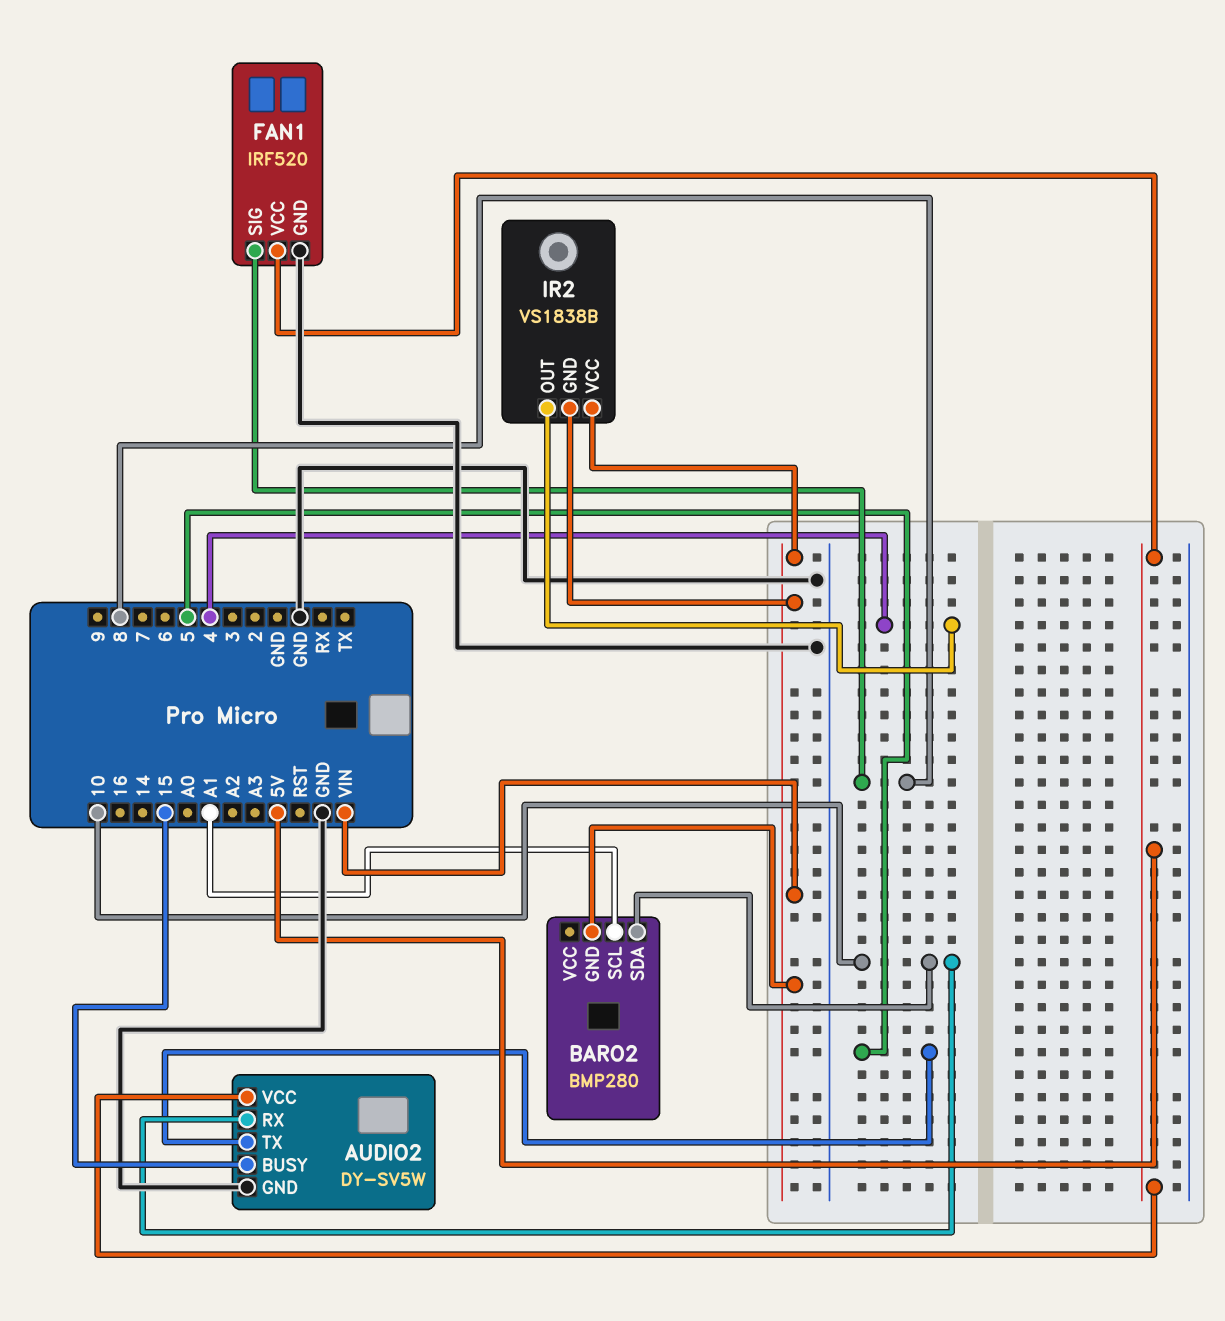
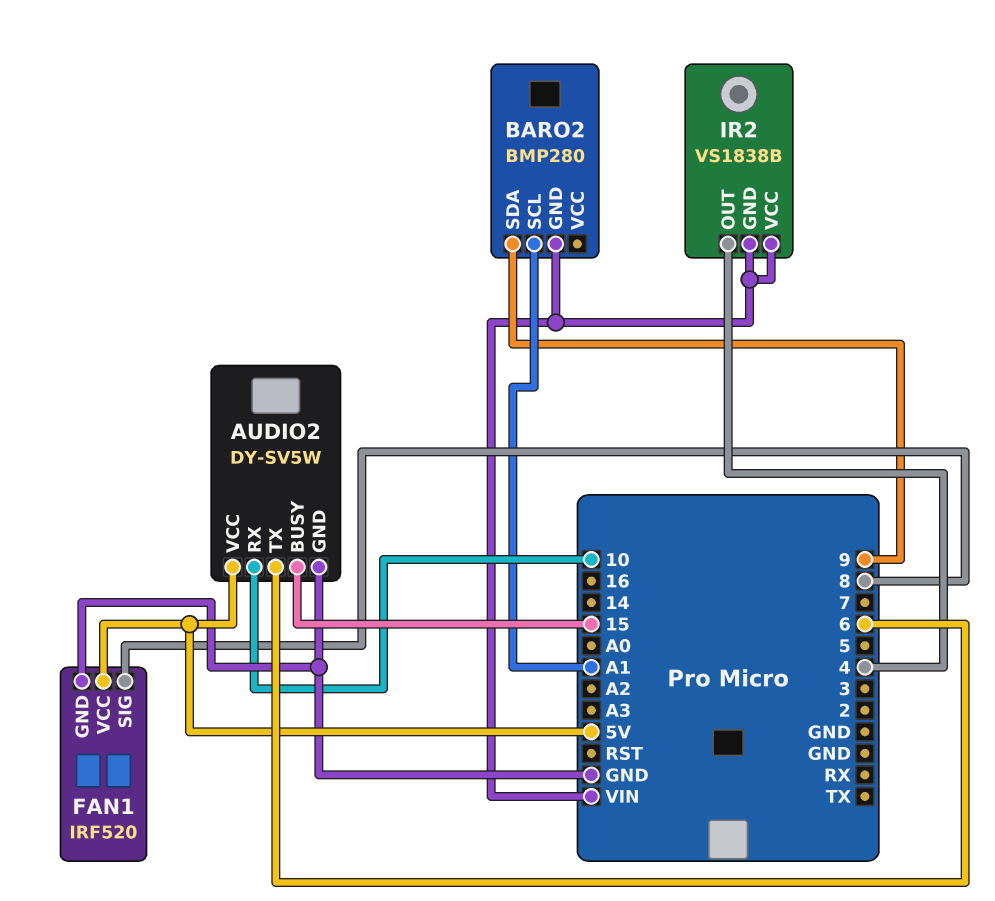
AUDIO2 pin TX: 5 -> 6
BARO2 pin SDA: 10 -> 9

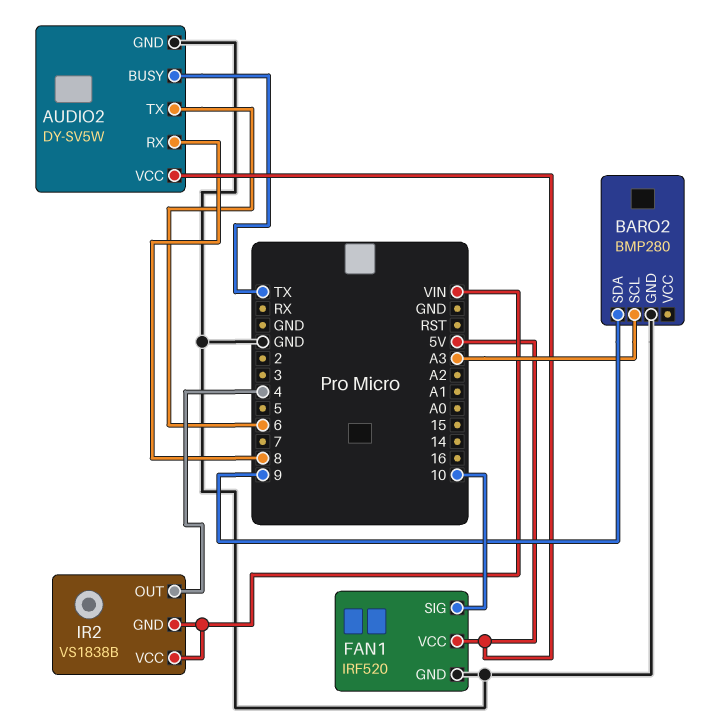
AUDIO2 pin BUSY: 15 -> TX
AUDIO2 pin RX: 10 -> 8
BARO2 pin GND: VIN -> GND
BARO2 pin SCL: A1 -> A3
FAN1 pin SIG: 8 -> 10

